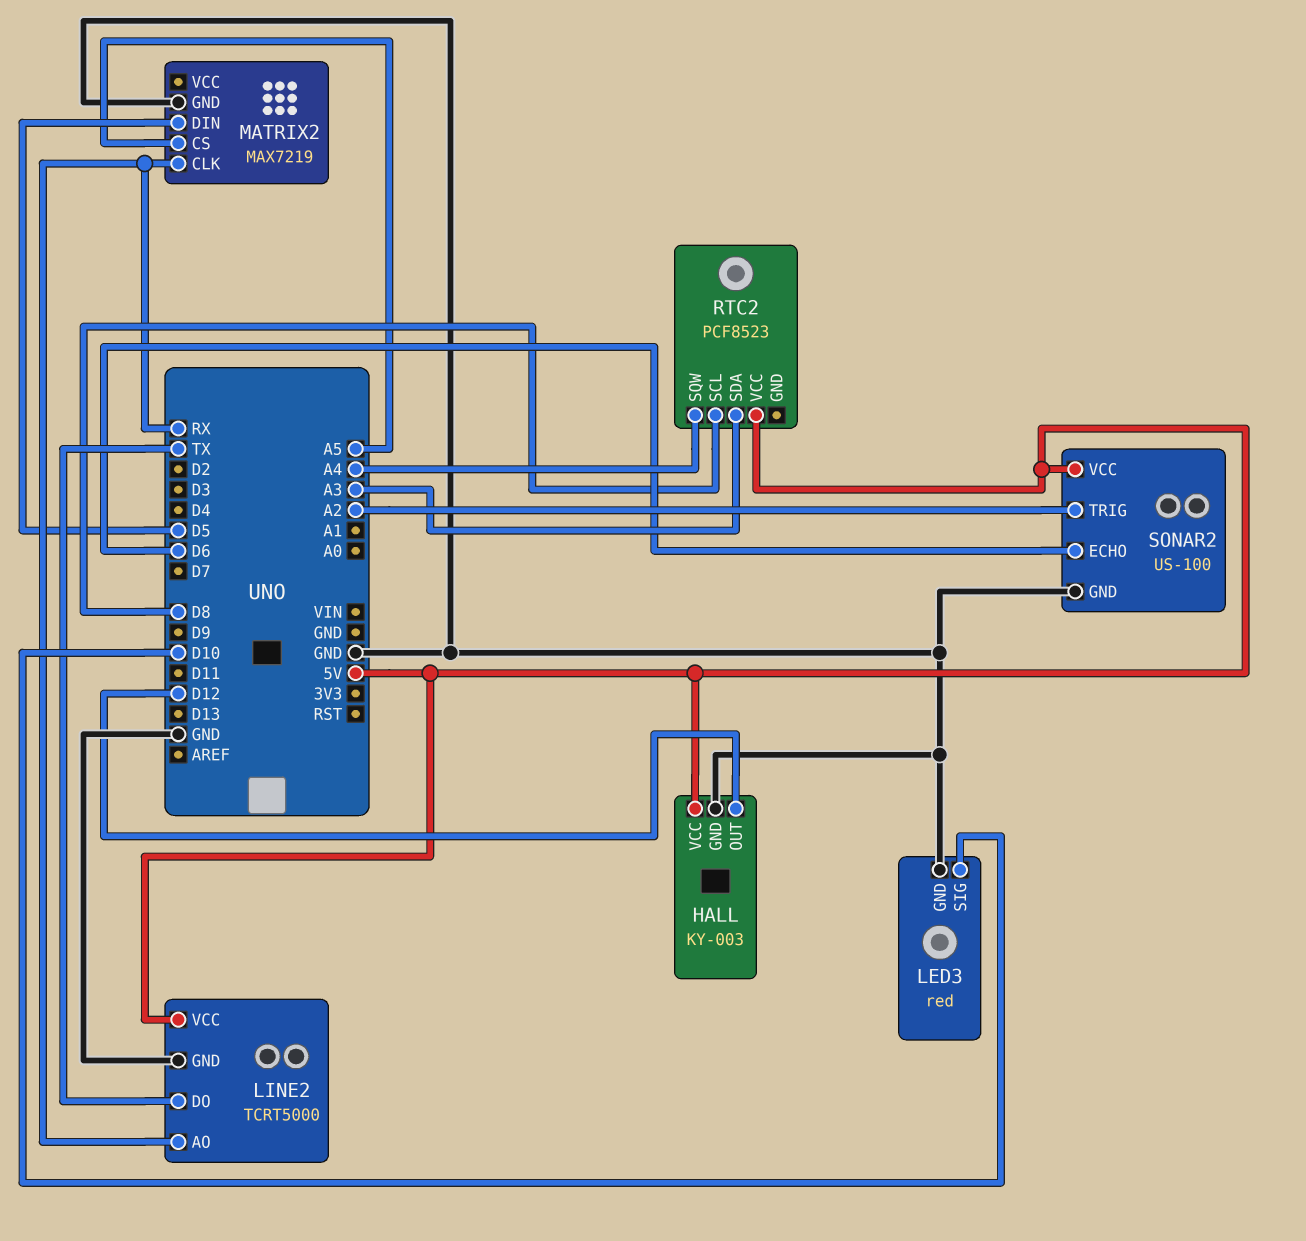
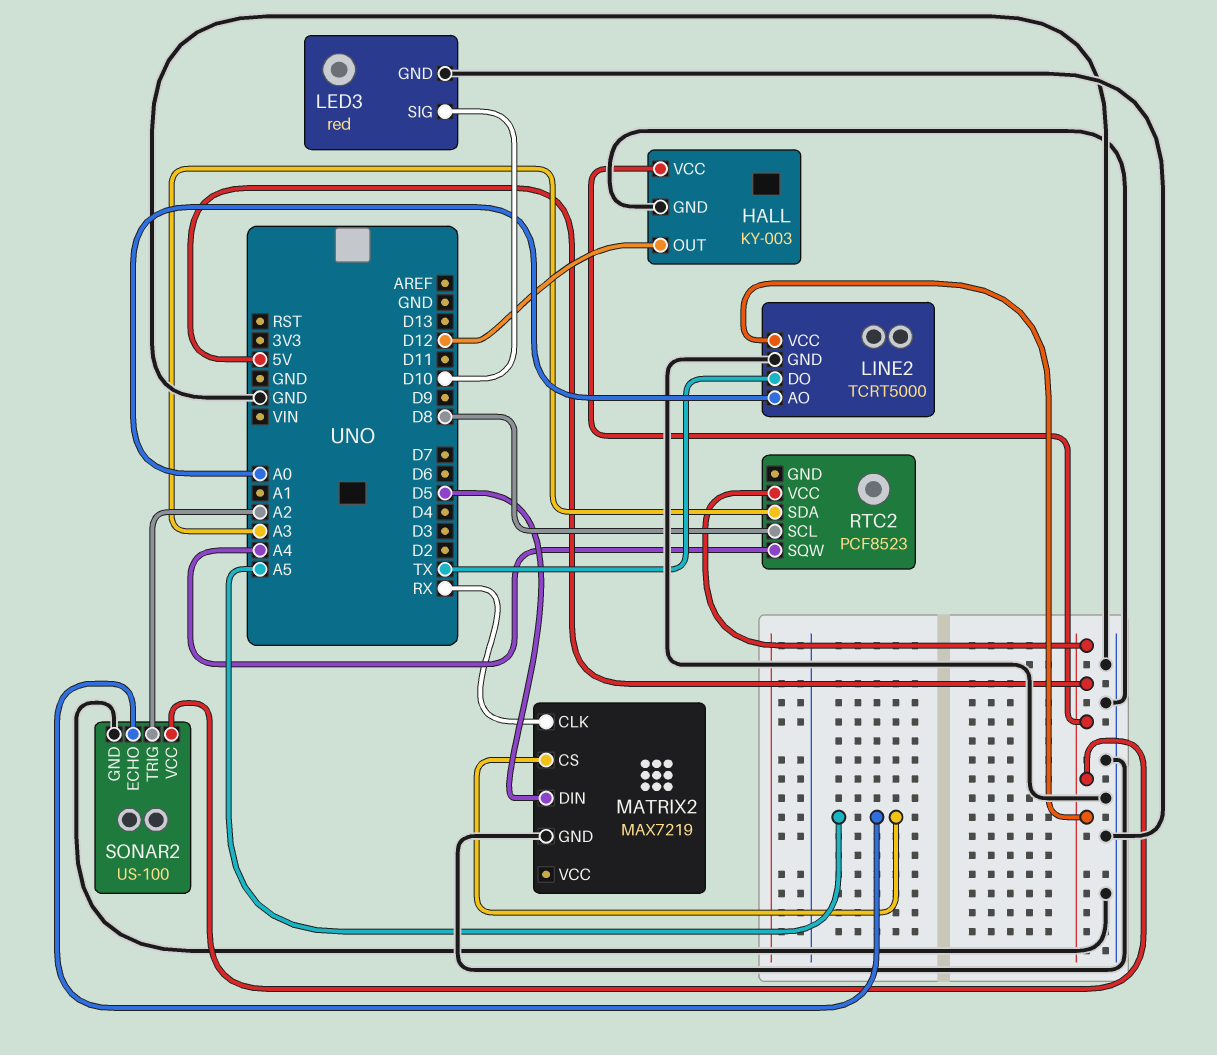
LINE2 pin AO: RX -> A0
SONAR2 pin ECHO: D6 -> A5

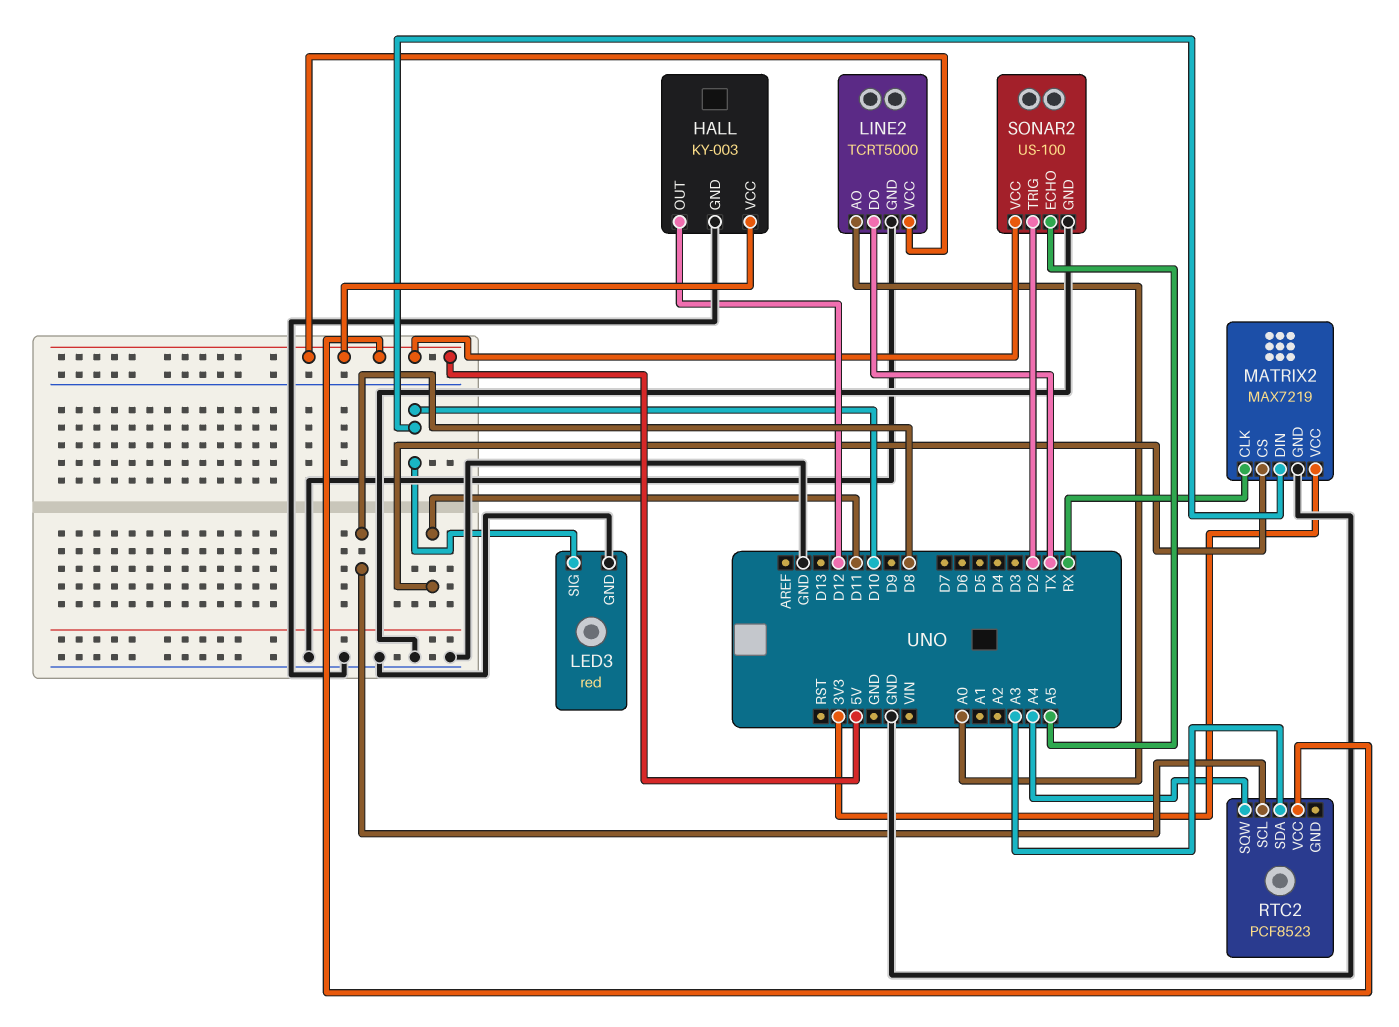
MATRIX2 pin CS: A5 -> D11
MATRIX2 pin DIN: D5 -> D10
MATRIX2 pin VCC: none -> 3V3
SONAR2 pin TRIG: A2 -> D2

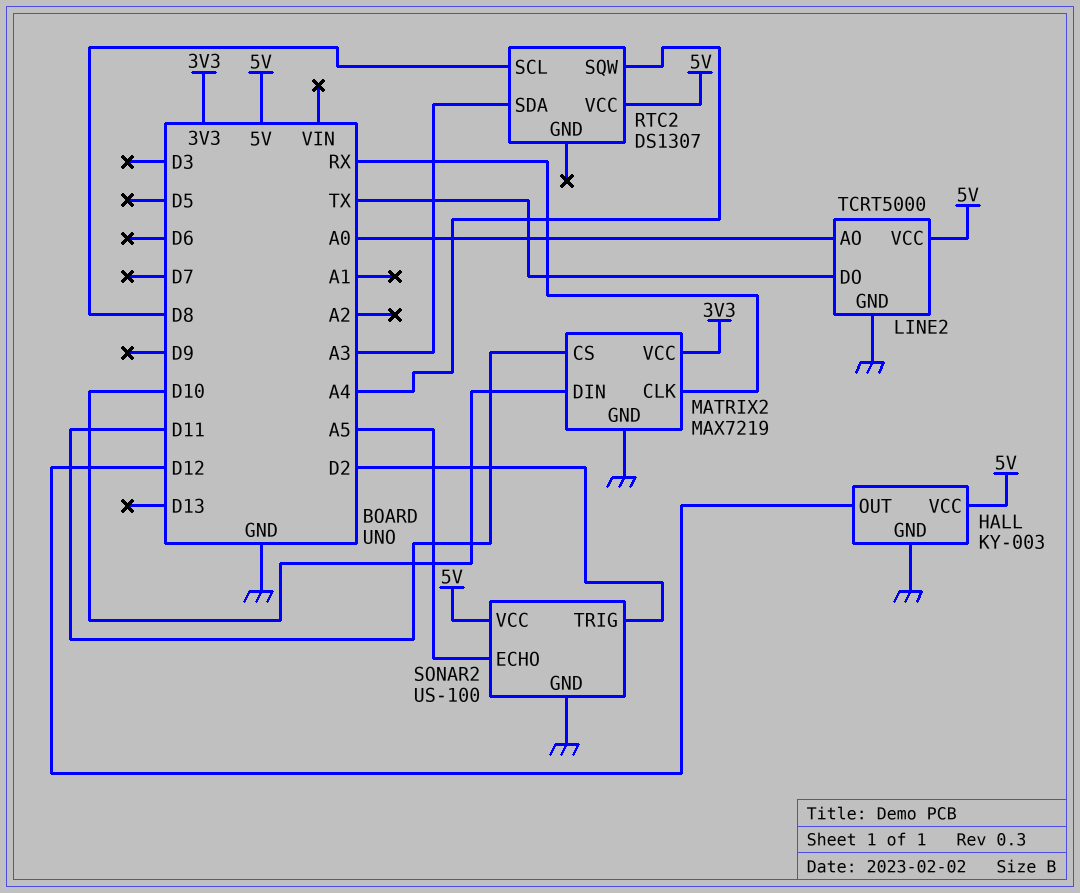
LED3: red -> none
LED3 pin GND: GND -> none
LED3 pin SIG: D10 -> none
RTC2: PCF8523 -> DS1307

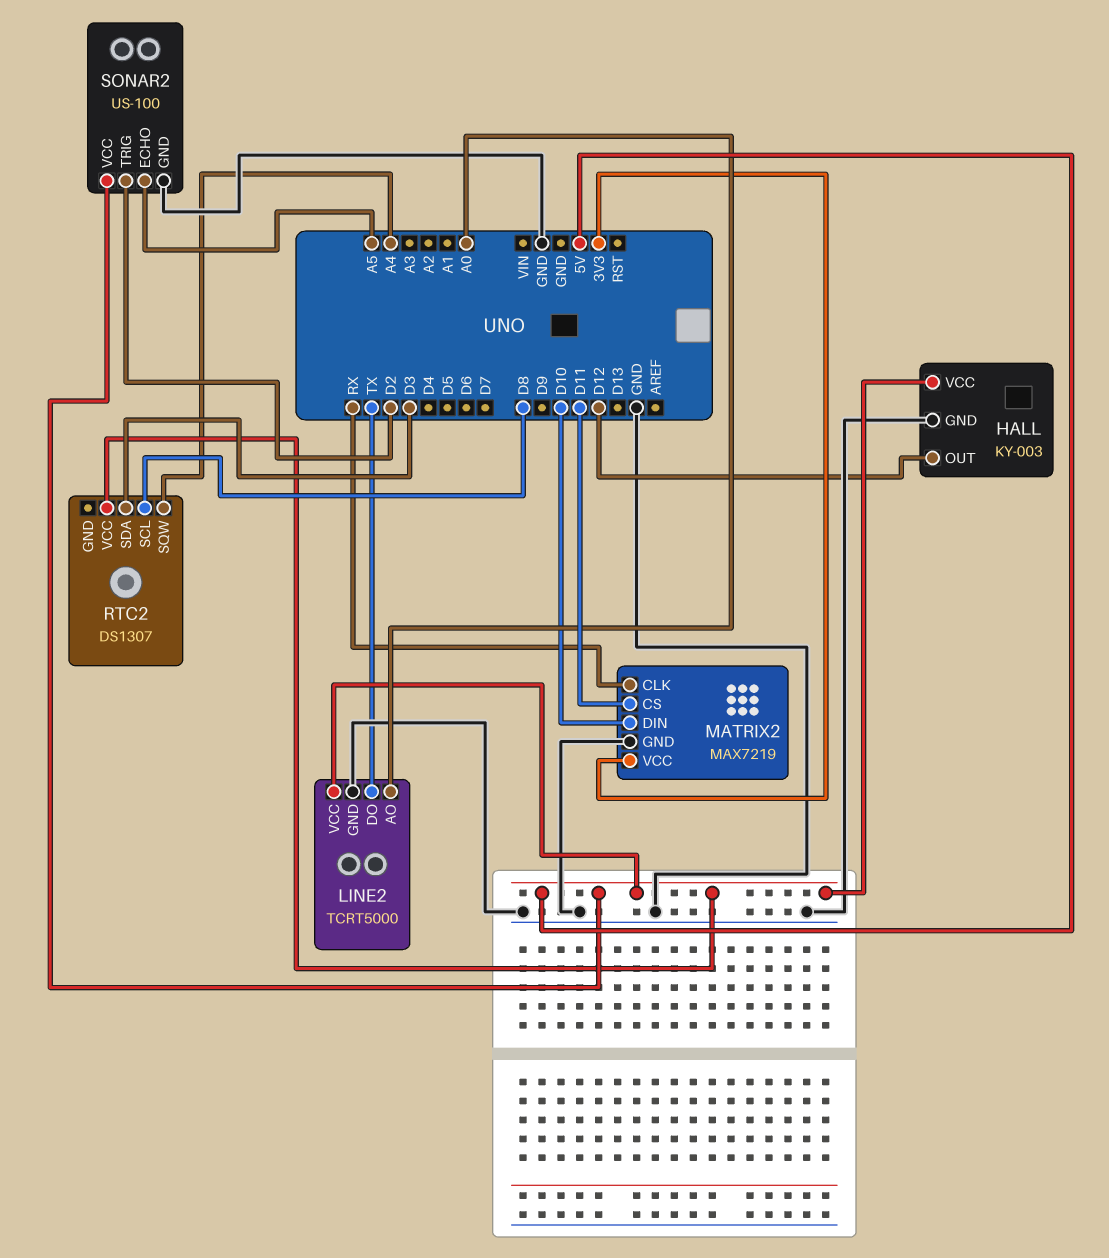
RTC2 pin SDA: A3 -> D3

